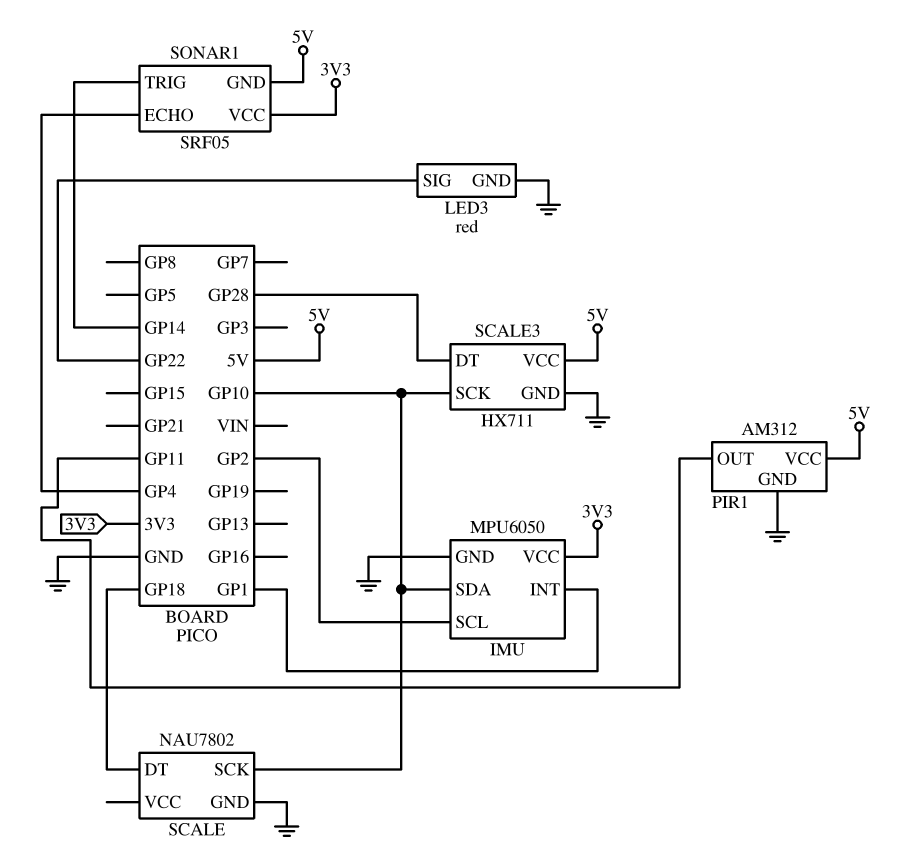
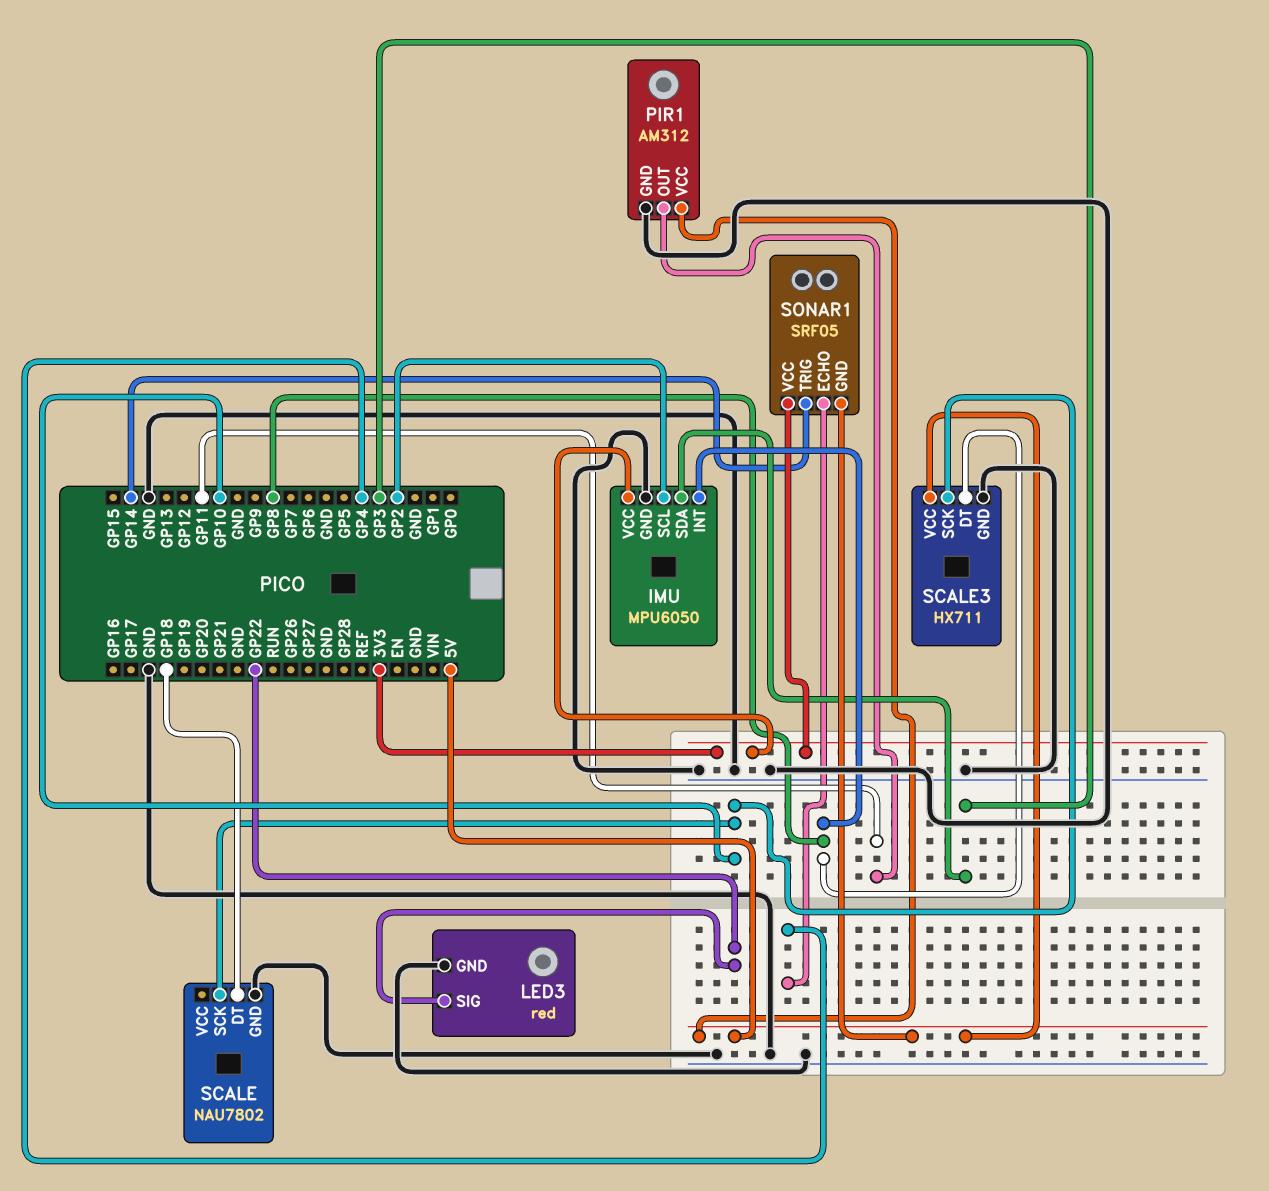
IMU pin INT: GP1 -> GP8
IMU pin SDA: GP10 -> GP3
SCALE3 pin DT: GP28 -> GP8

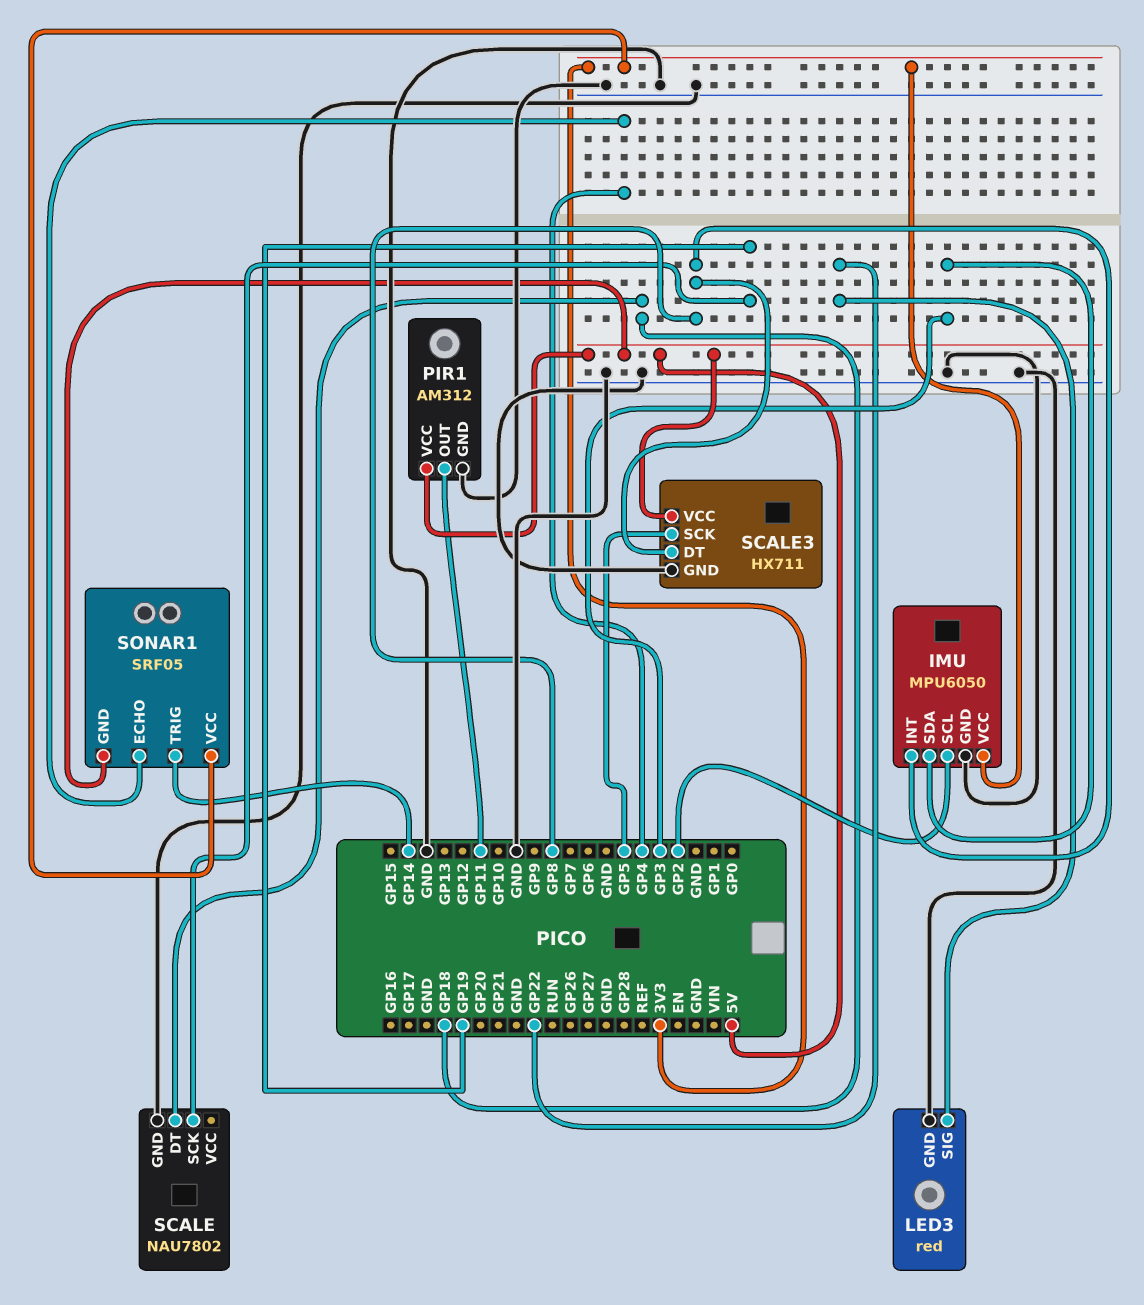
SCALE pin SCK: GP10 -> GP19
SCALE3 pin SCK: GP10 -> GP5

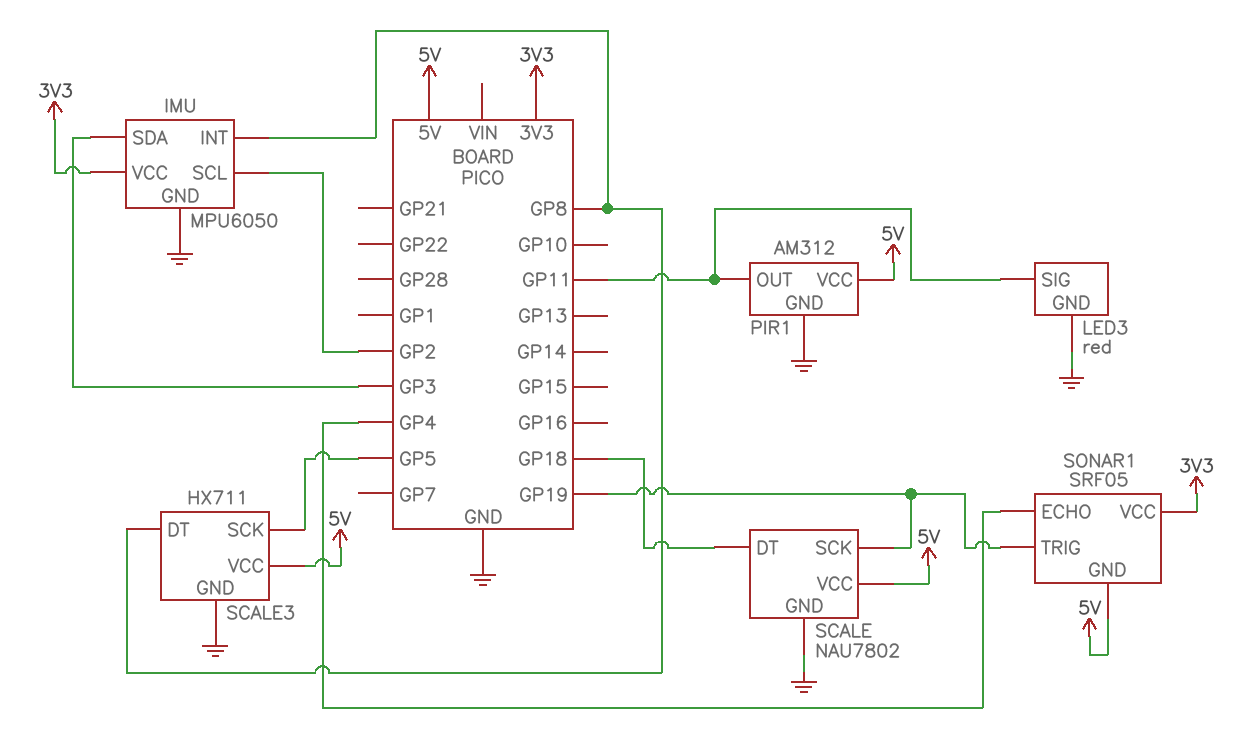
LED3 pin SIG: GP22 -> GP11
SCALE pin VCC: none -> 5V
SONAR1 pin TRIG: GP14 -> GP19

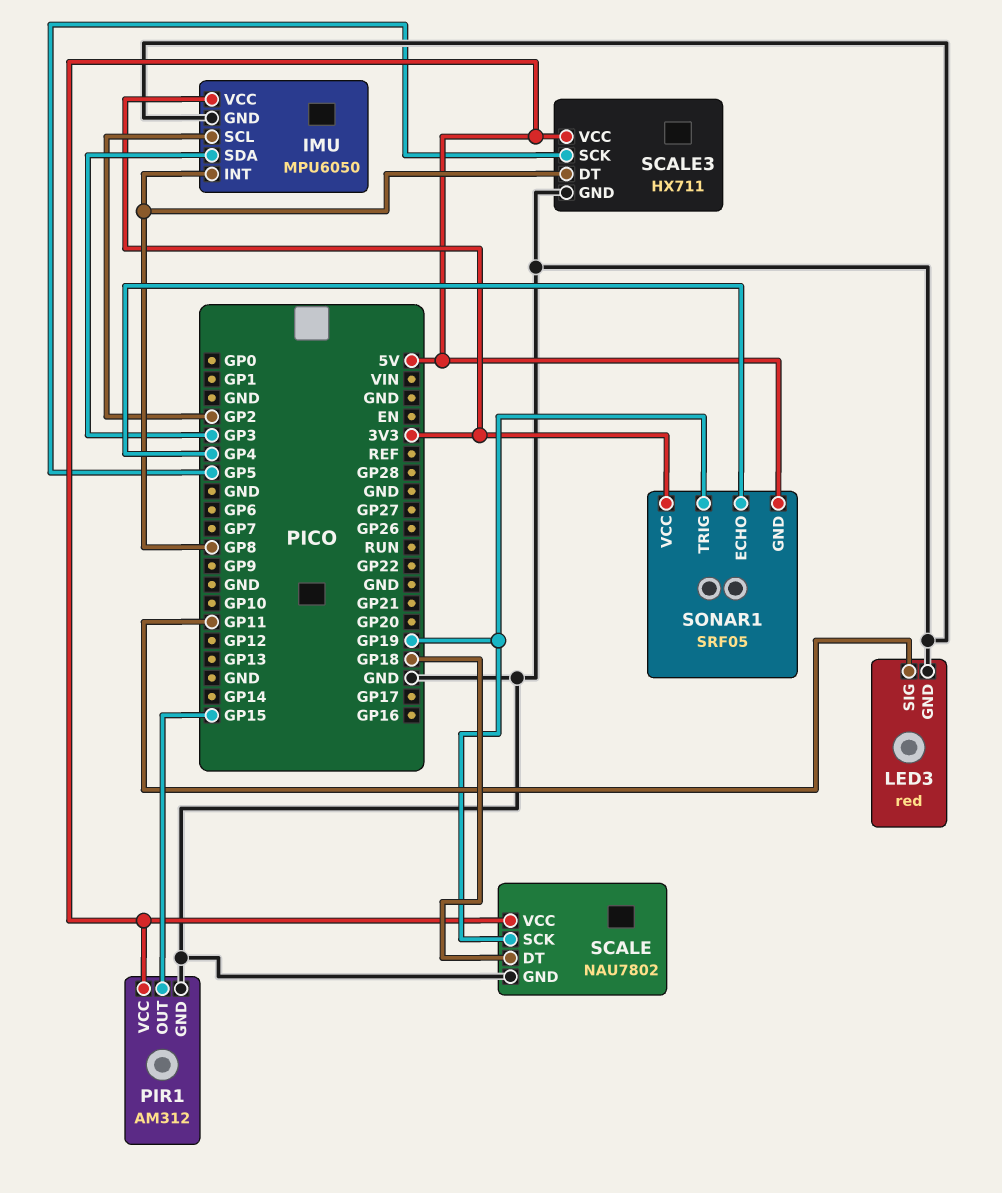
PIR1 pin OUT: GP11 -> GP15

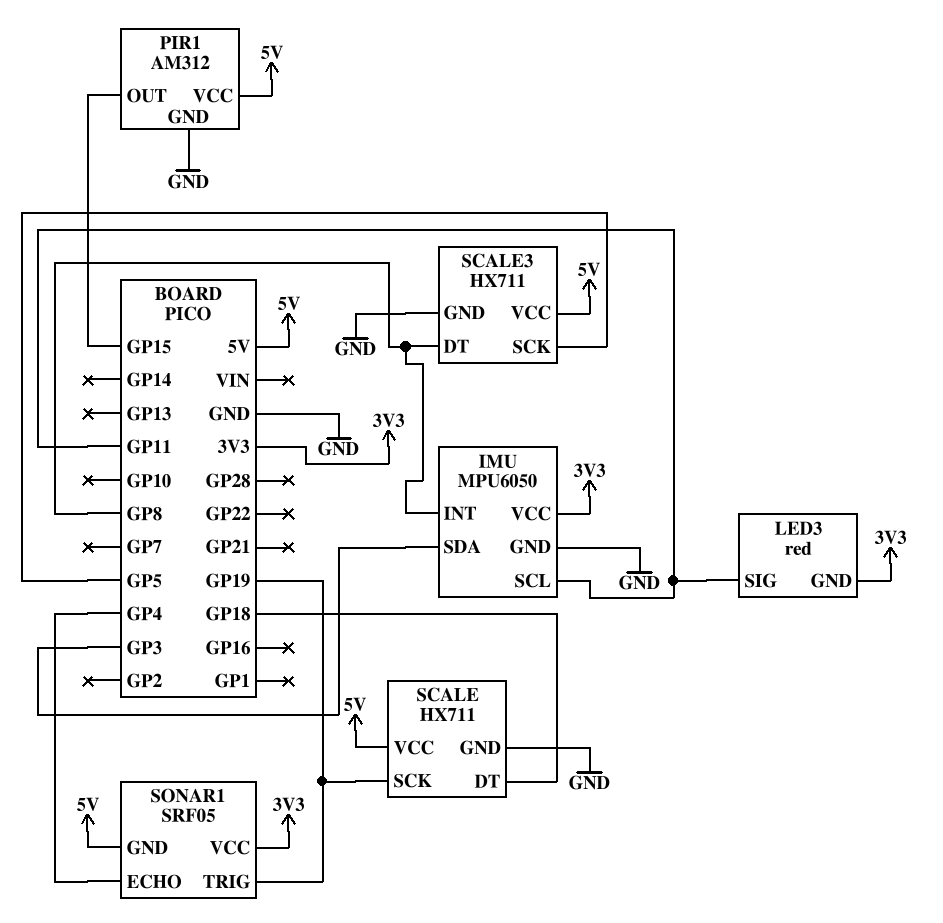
IMU pin SCL: GP2 -> GP11
LED3 pin GND: GND -> 3V3
SCALE: NAU7802 -> HX711

